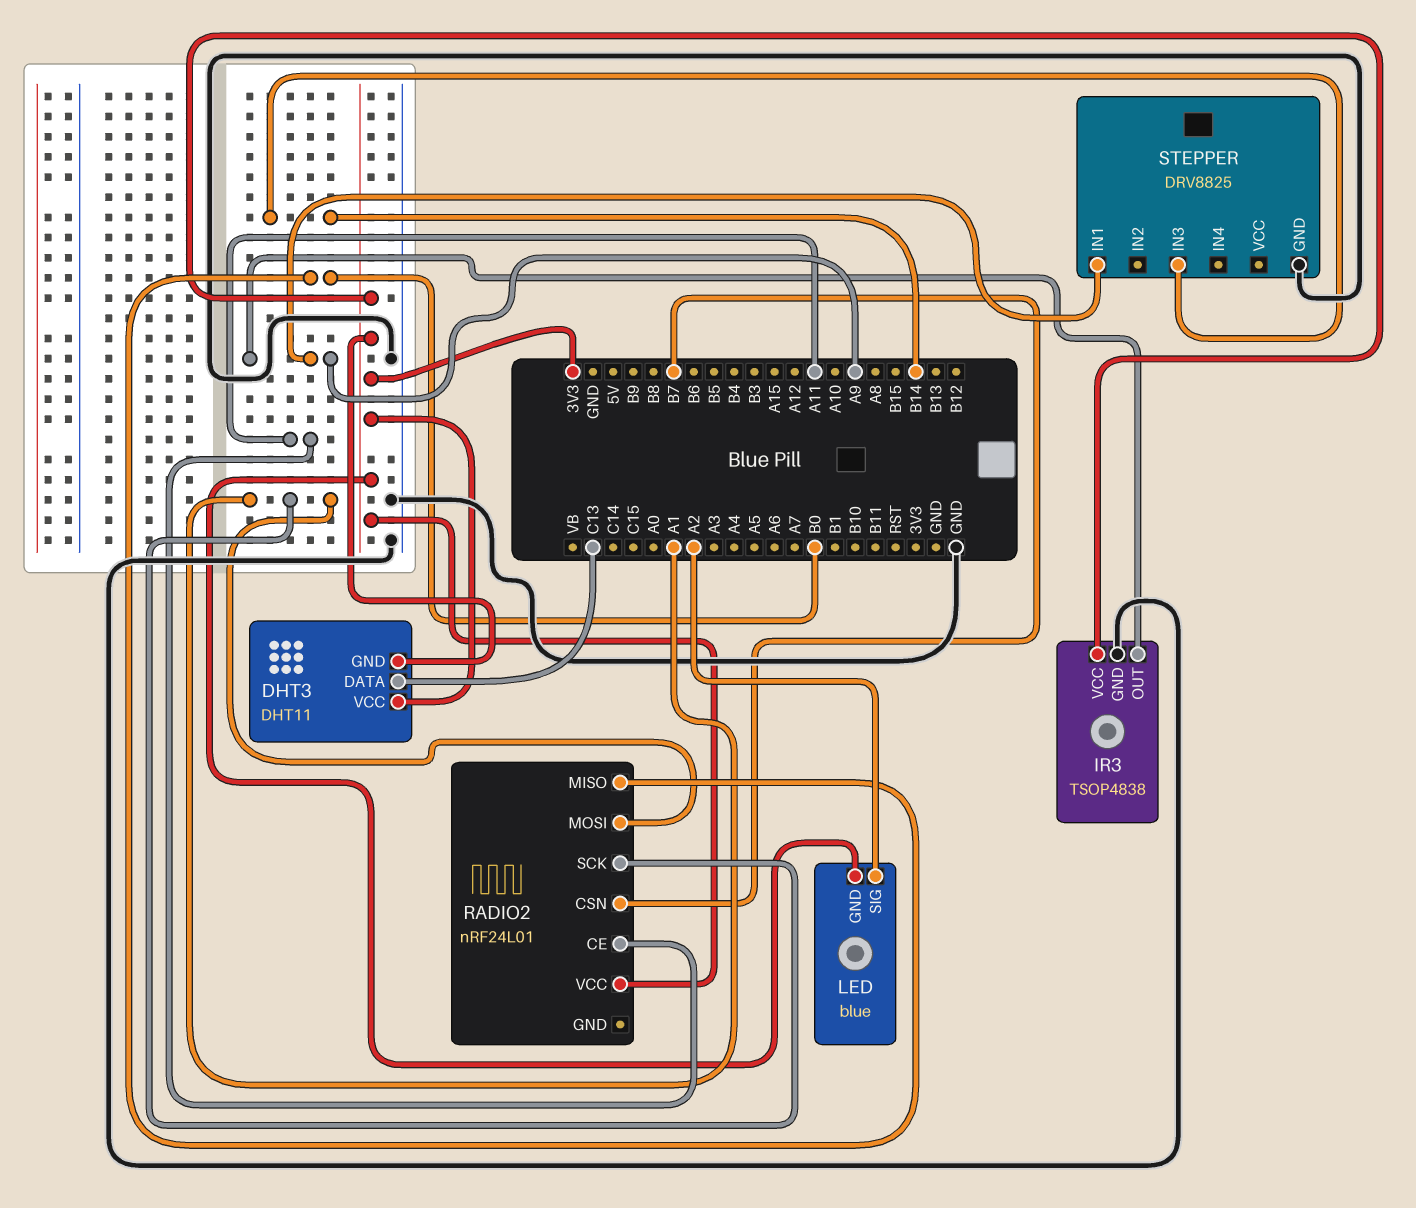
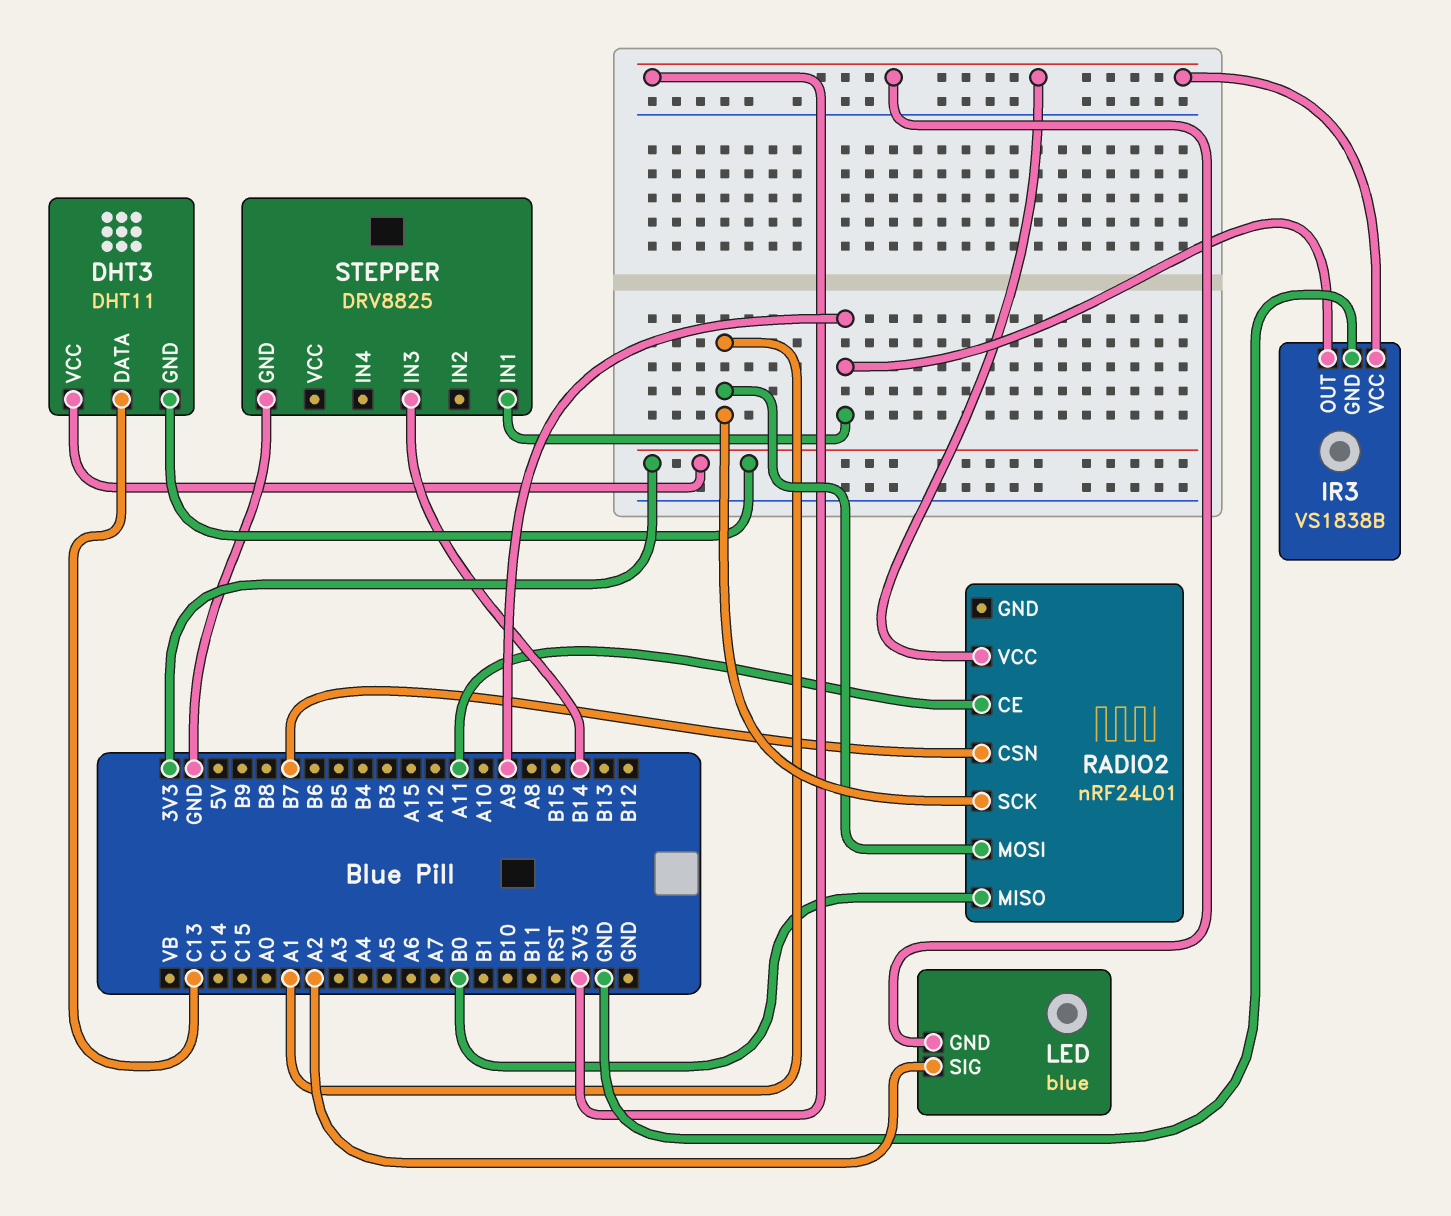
IR3: TSOP4838 -> VS1838B

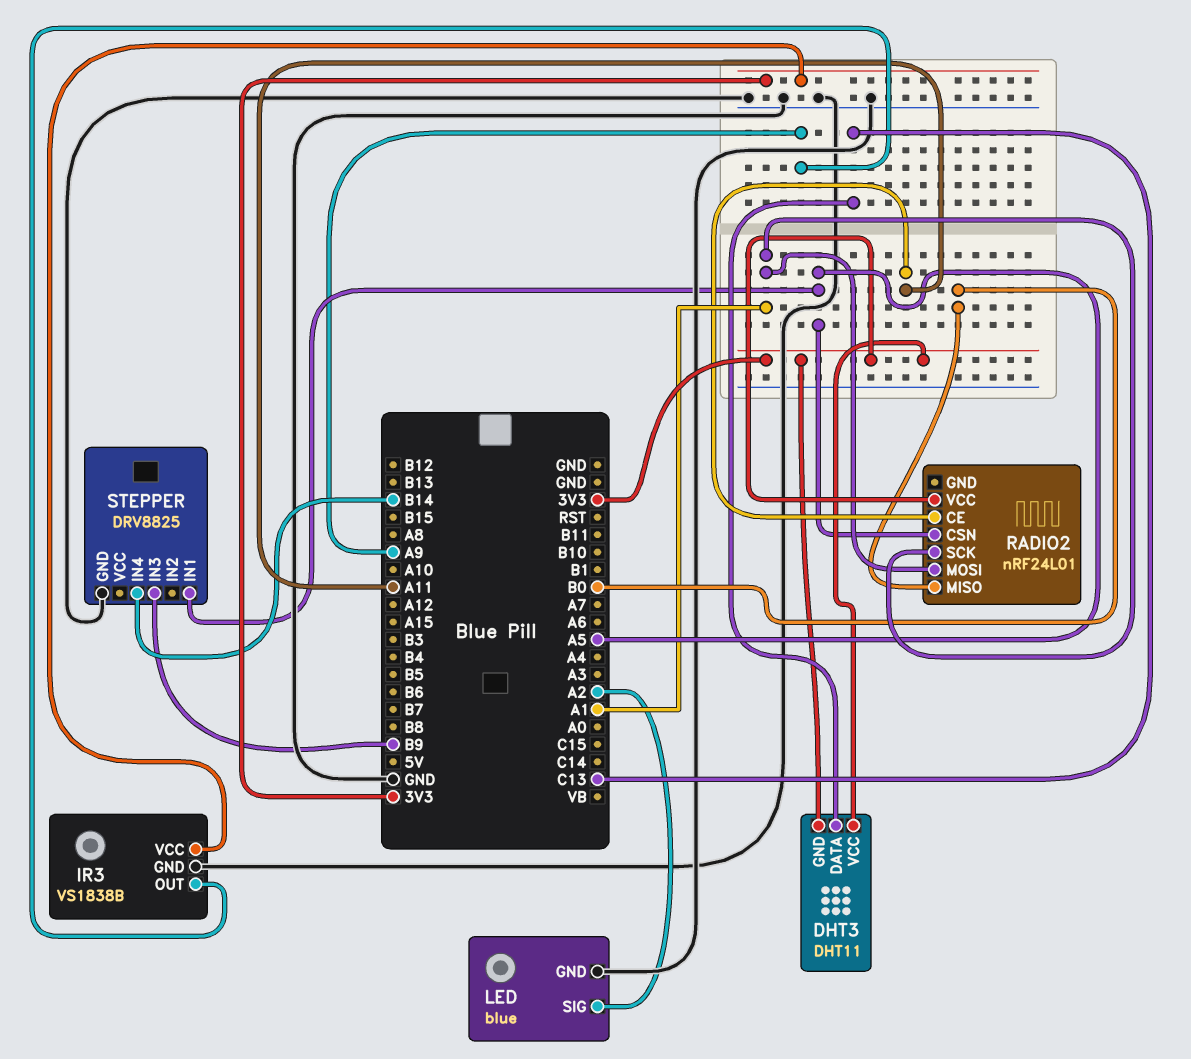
LED pin GND: 3V3 -> GND
RADIO2 pin CSN: B7 -> A5
STEPPER pin IN1: A9 -> A5
STEPPER pin IN3: B14 -> B9
STEPPER pin IN4: none -> B14

